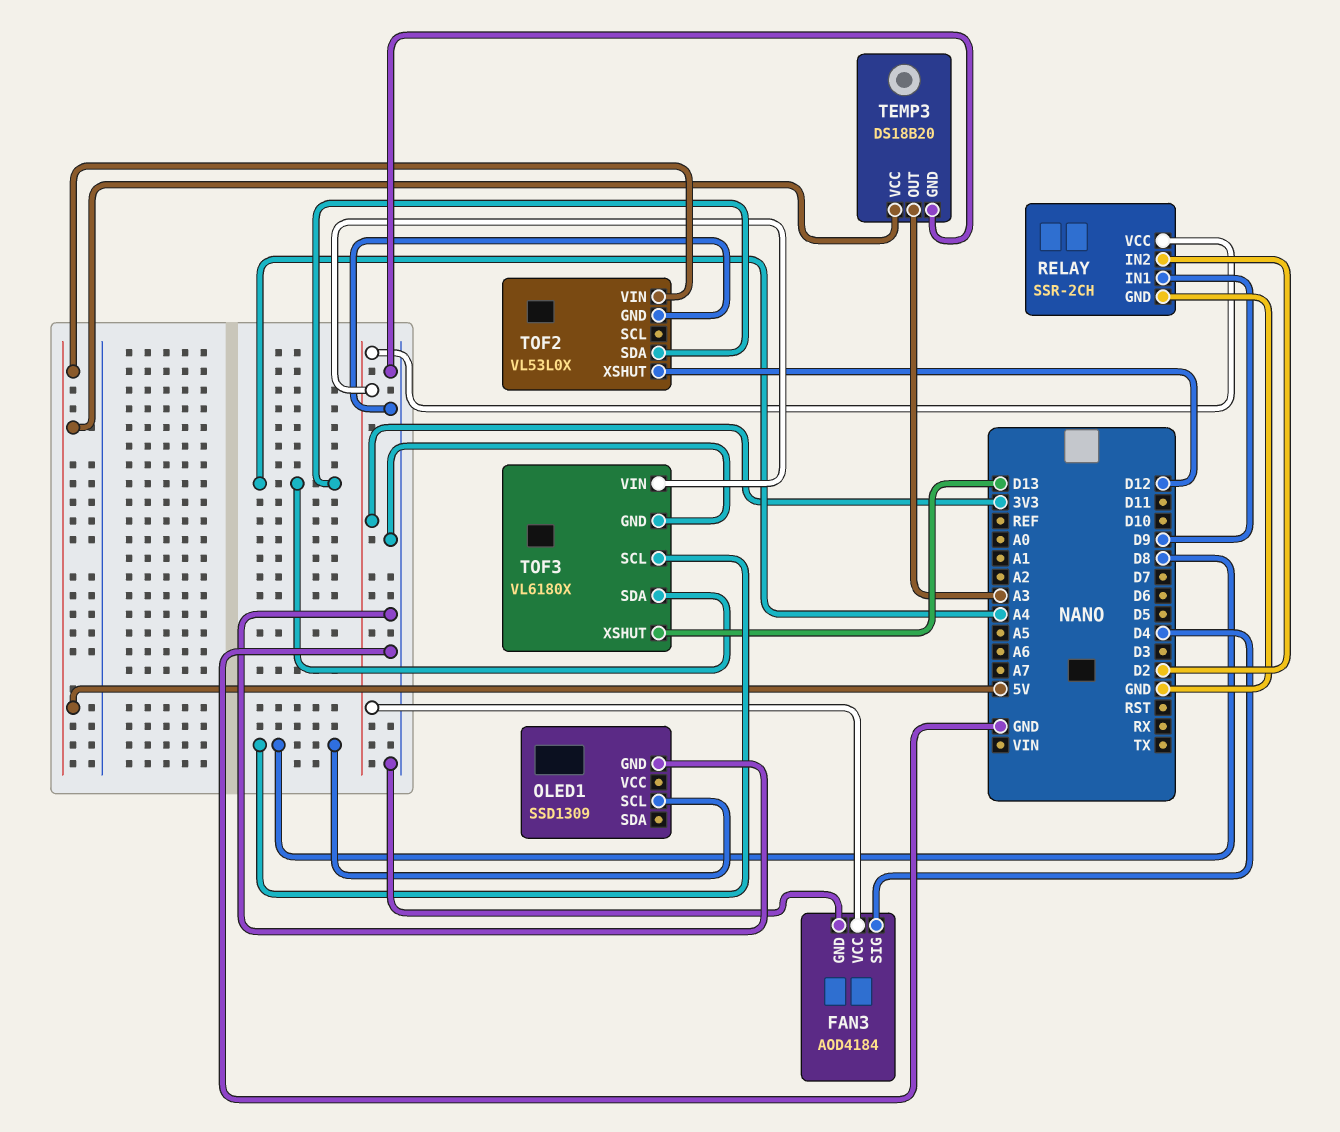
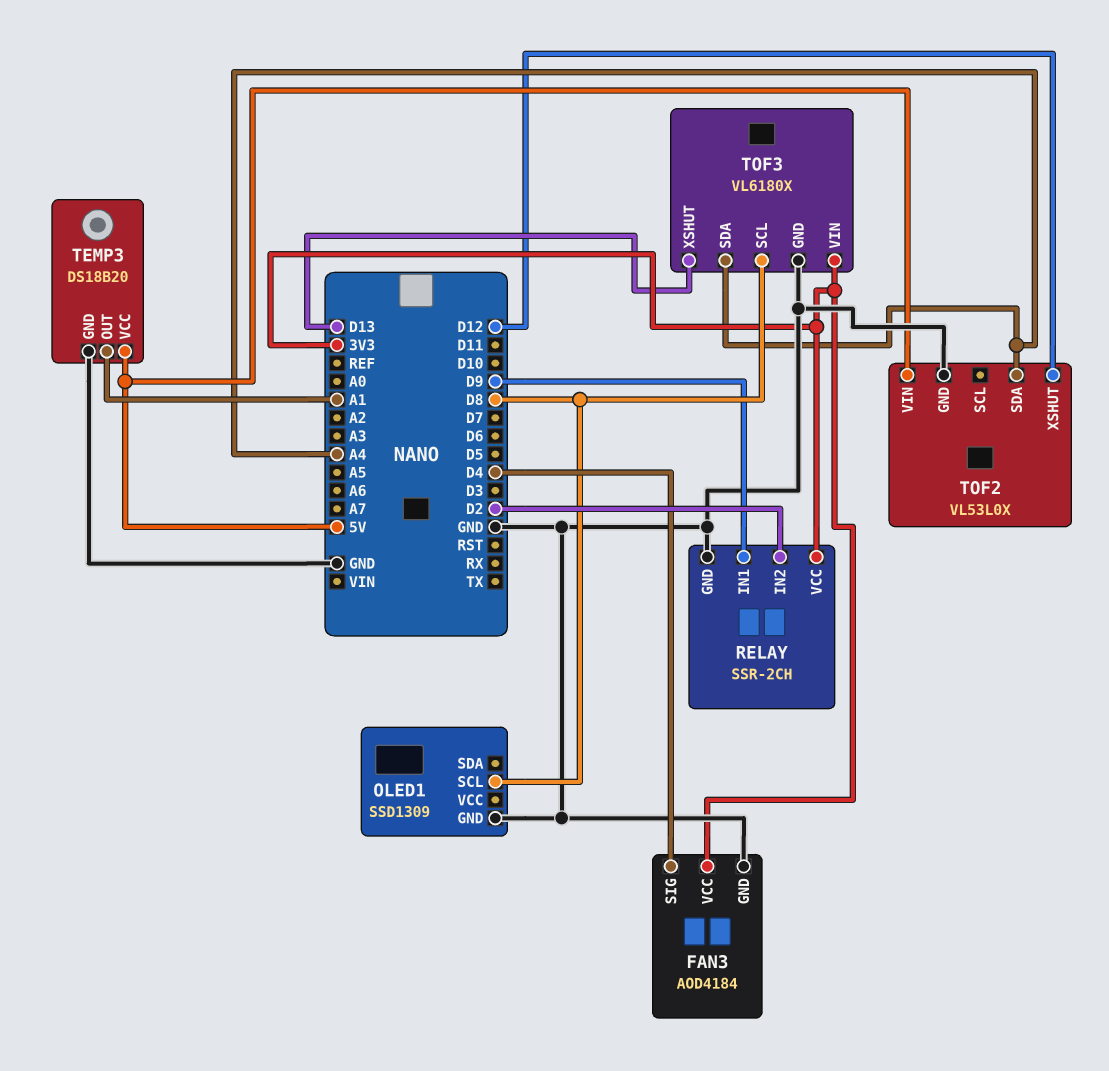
TEMP3 pin OUT: A3 -> A1

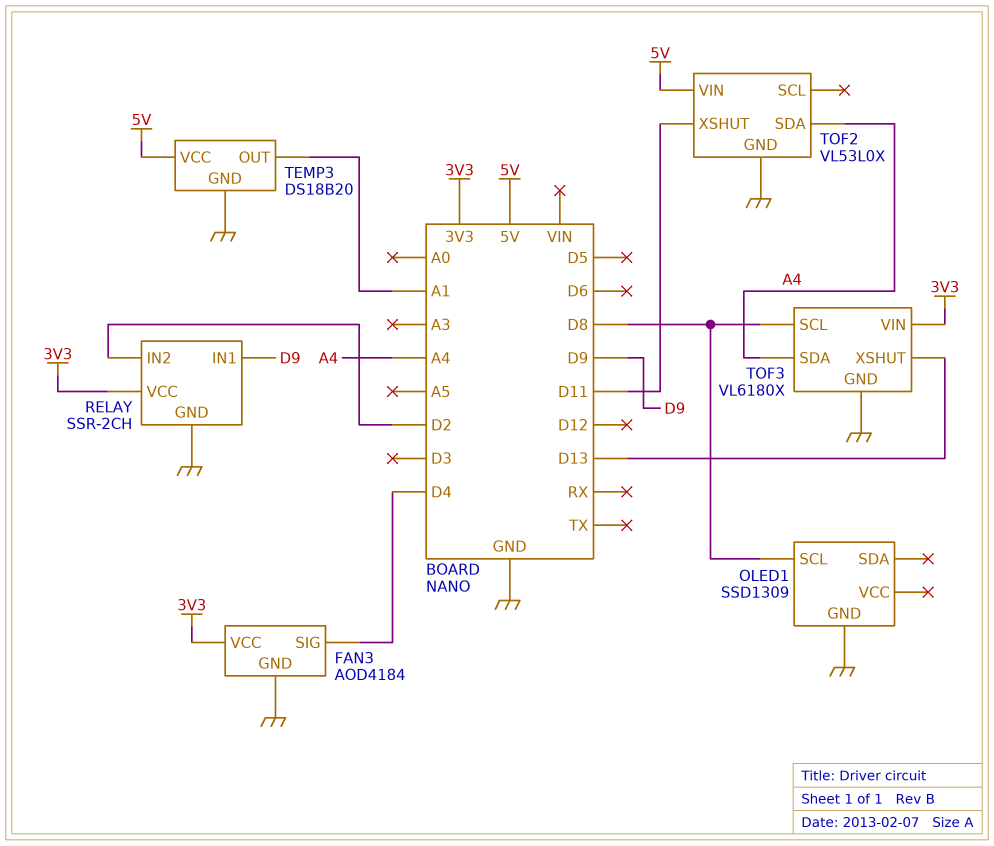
TOF2 pin XSHUT: D12 -> D11

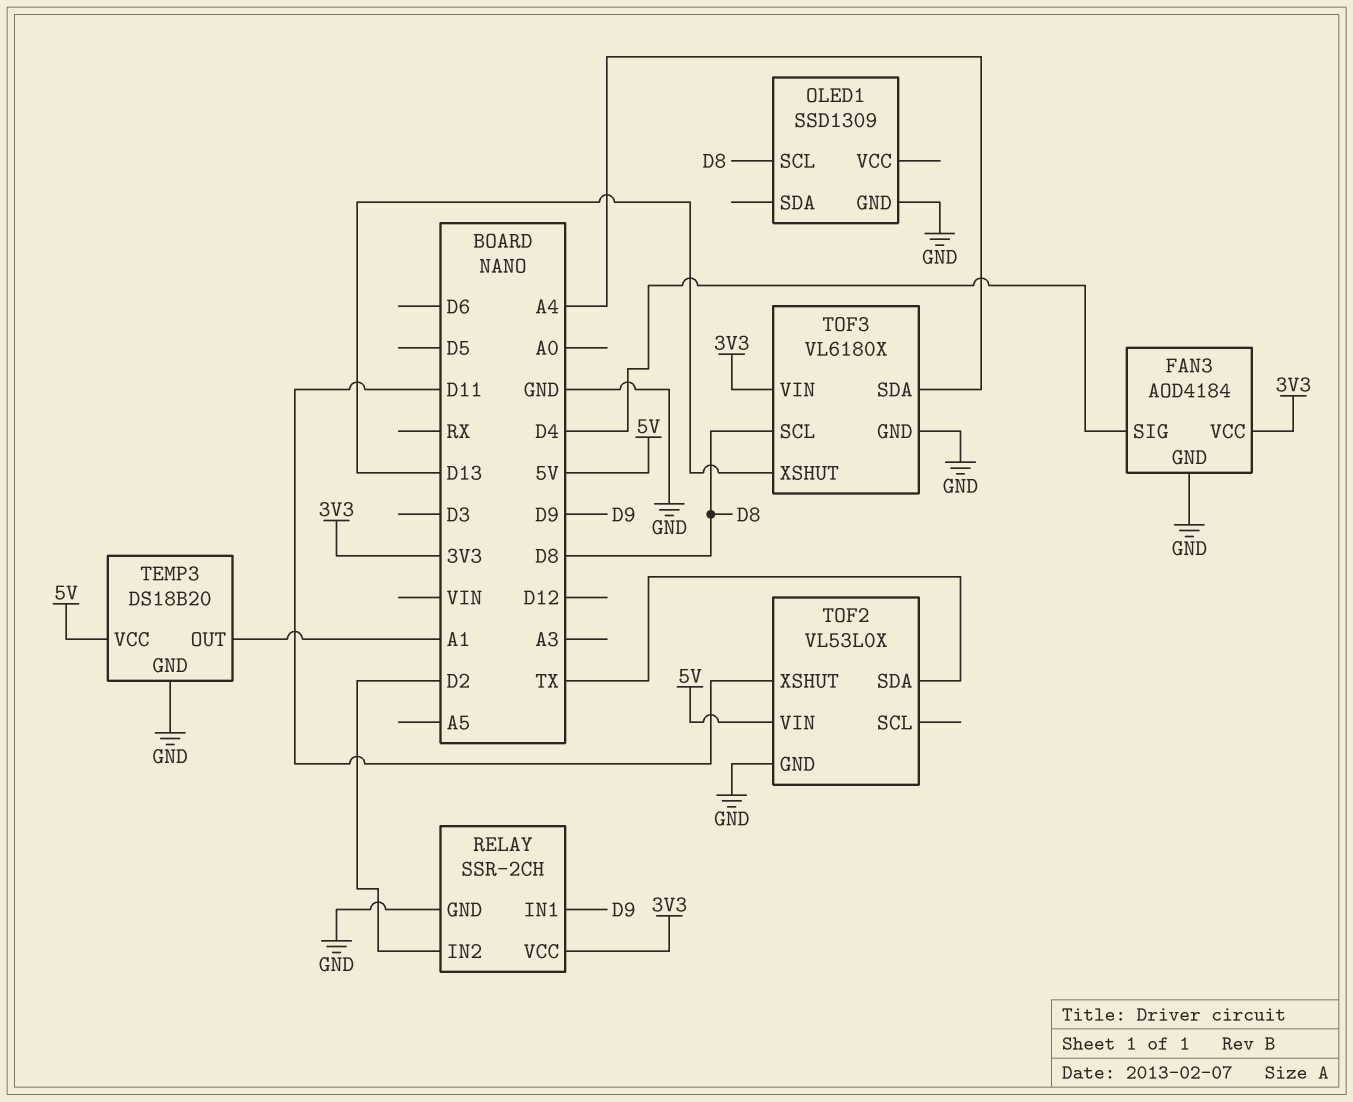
TOF2 pin SDA: A4 -> TX

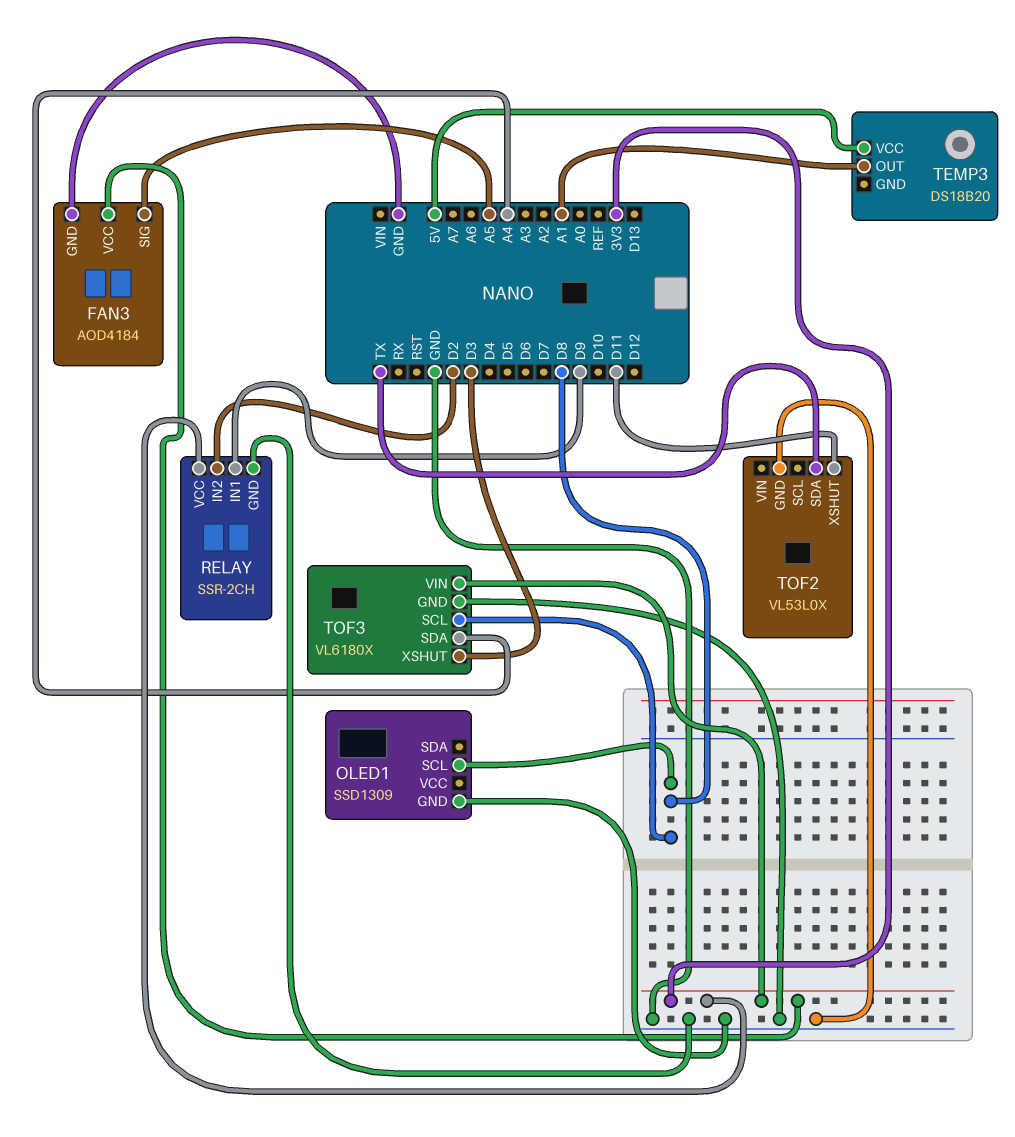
FAN3 pin SIG: D4 -> A5
TEMP3 pin GND: GND -> none
TOF2 pin VIN: 5V -> none
TOF3 pin XSHUT: D13 -> D3

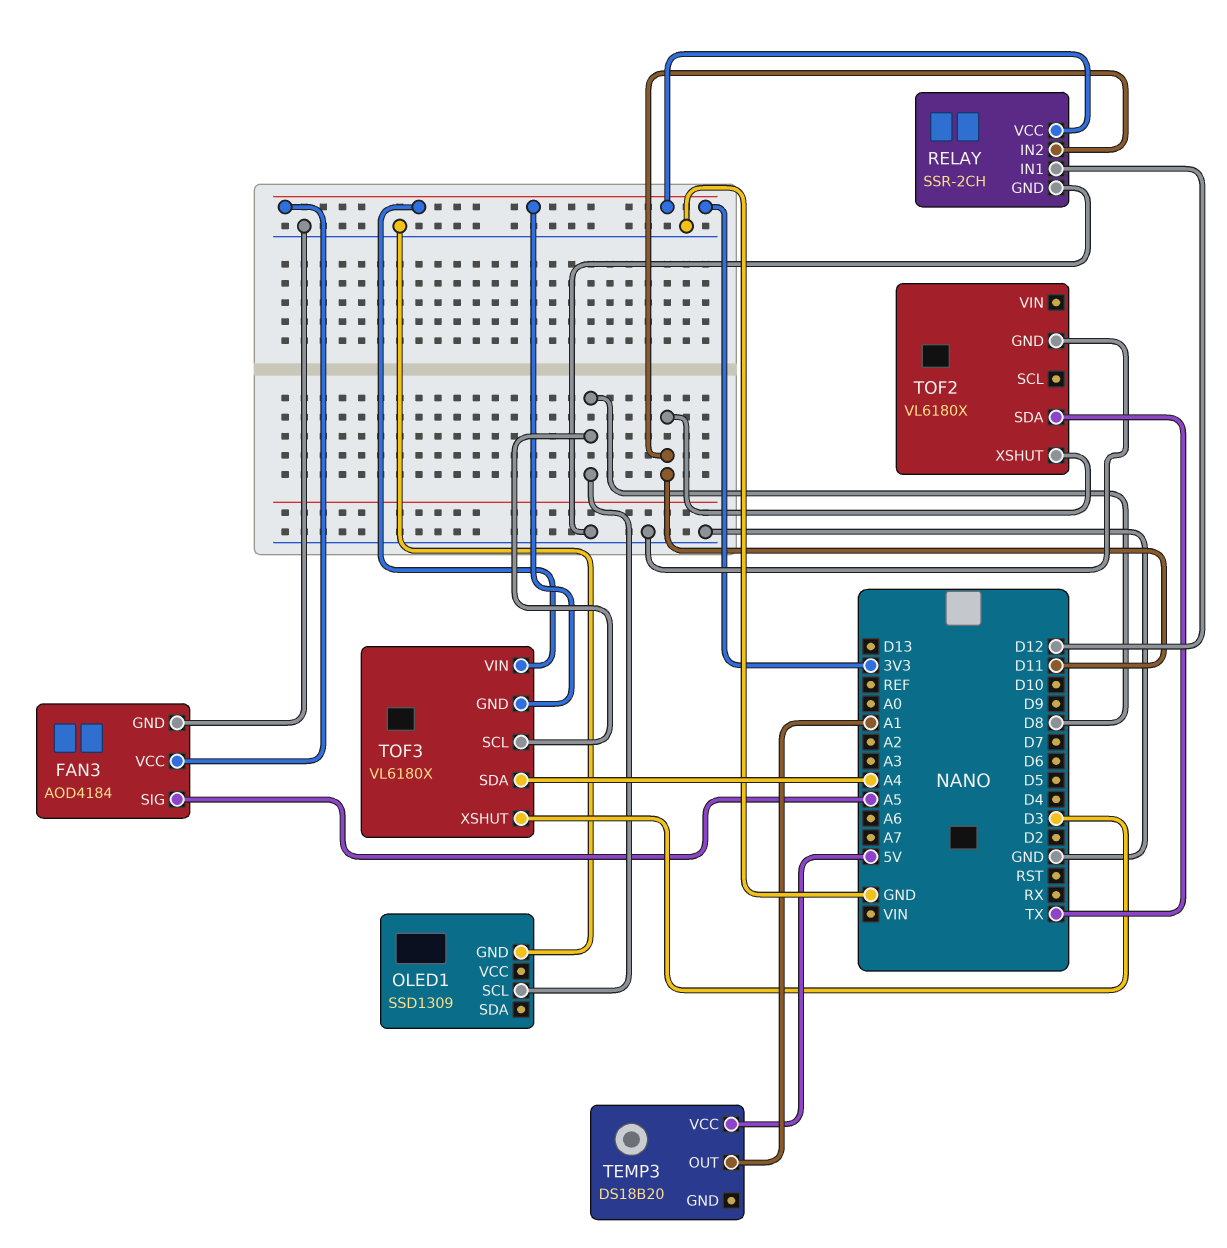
RELAY pin IN1: D9 -> D12
RELAY pin IN2: D2 -> D11
TOF2: VL53L0X -> VL6180X
TOF3 pin GND: GND -> 3V3

